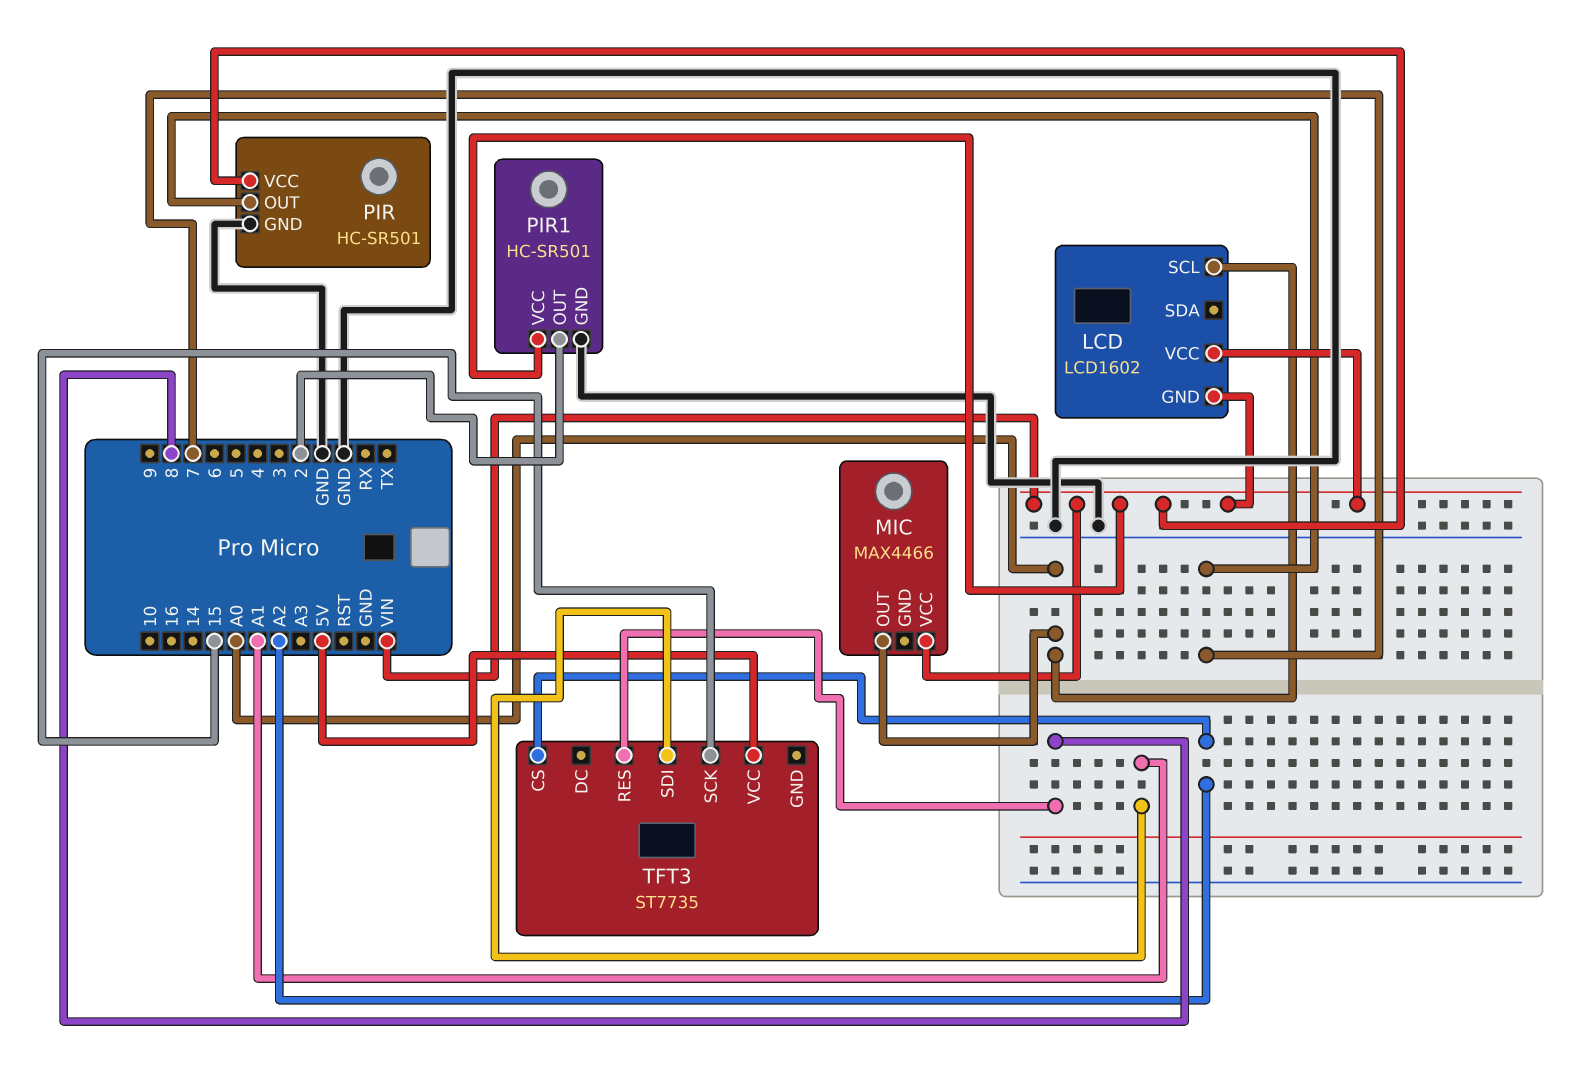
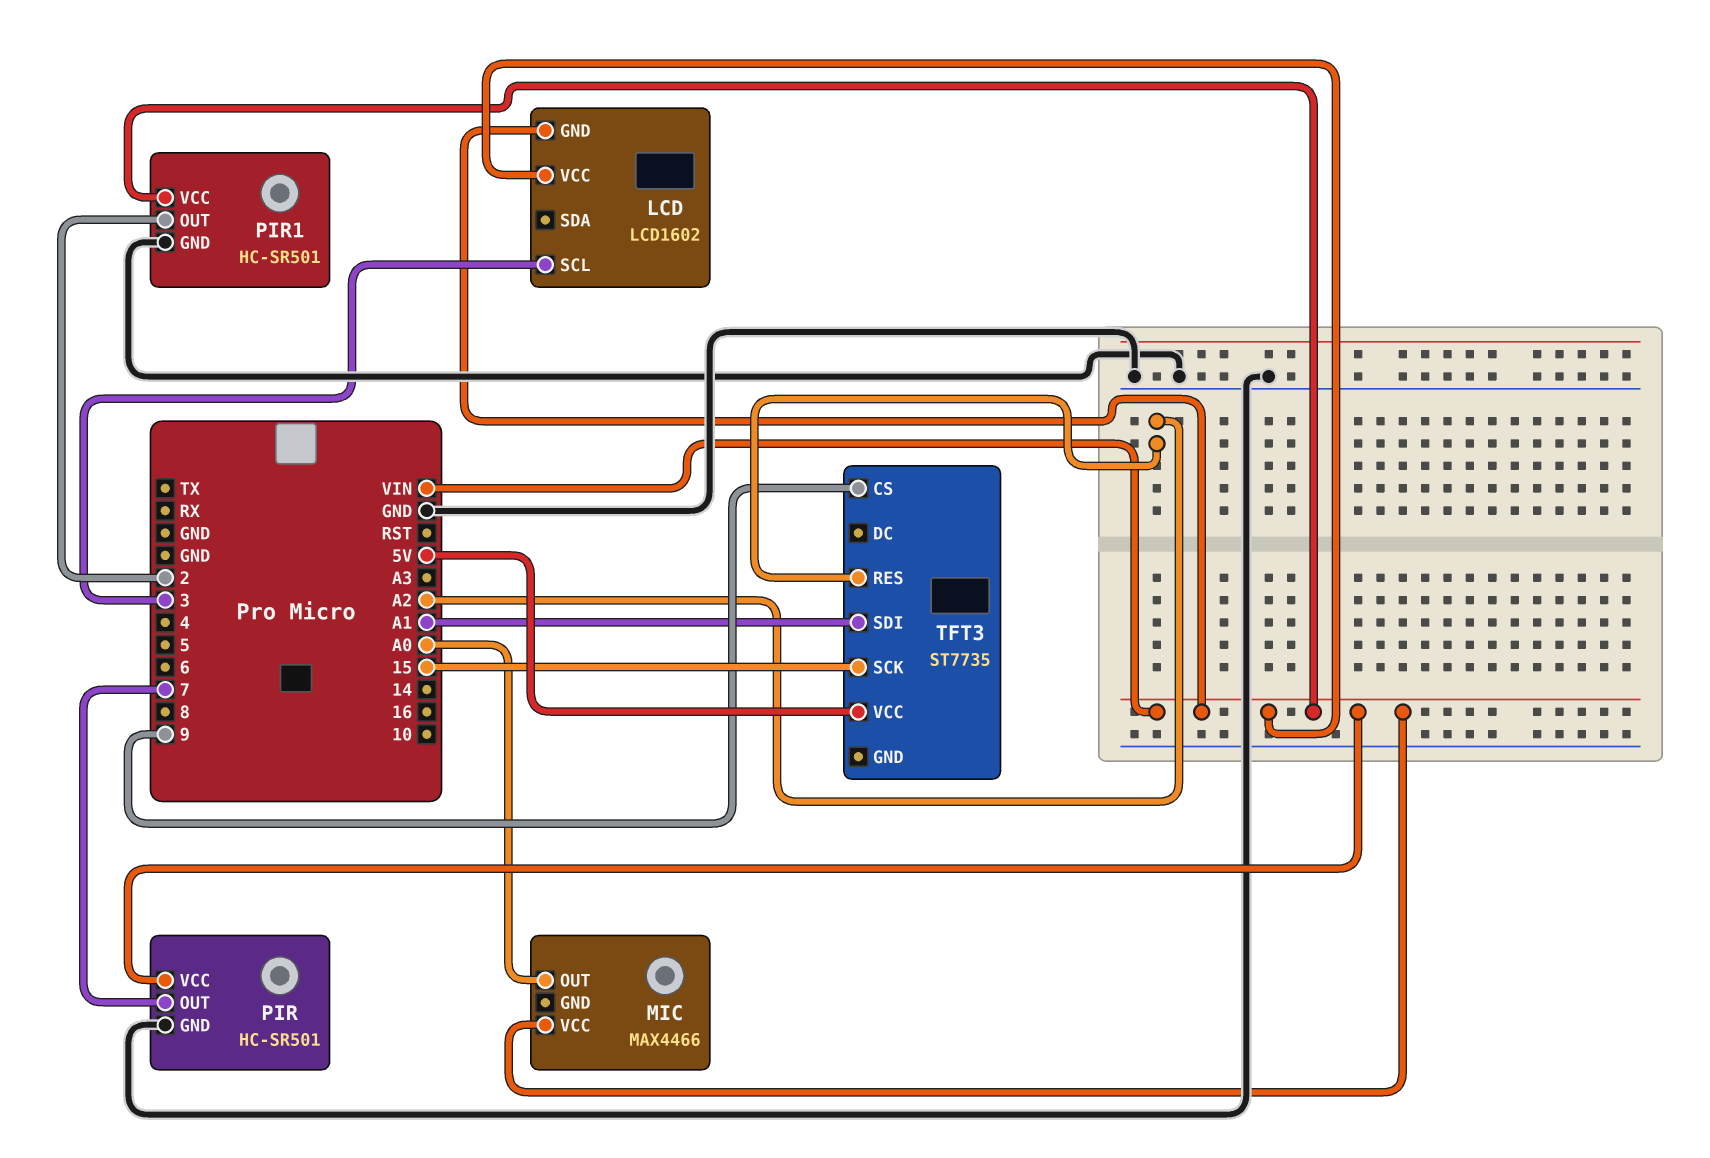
LCD pin SCL: A0 -> 3
TFT3 pin CS: A2 -> 9
TFT3 pin RES: 8 -> A2

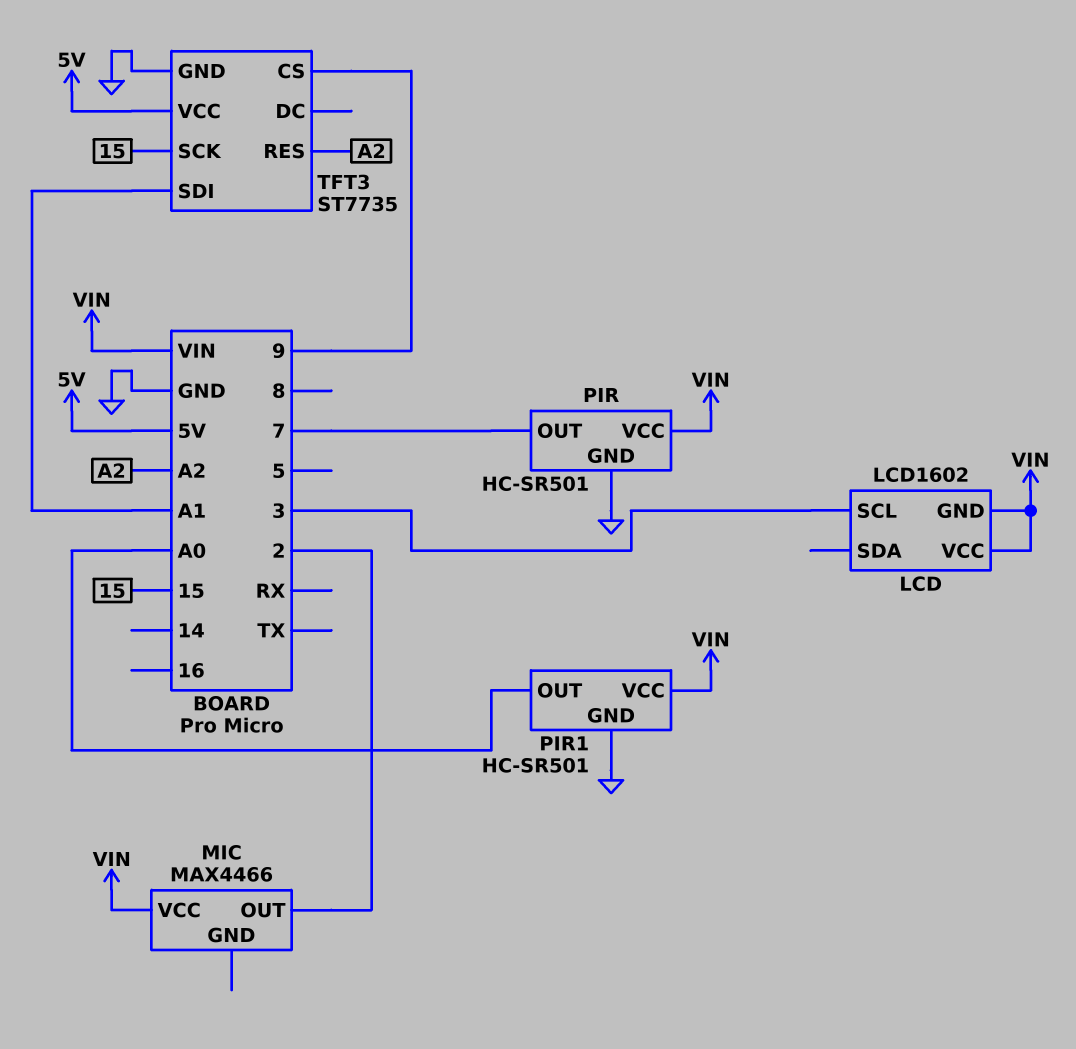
MIC pin OUT: A0 -> 2
PIR1 pin OUT: 2 -> A0
TFT3 pin GND: none -> GND

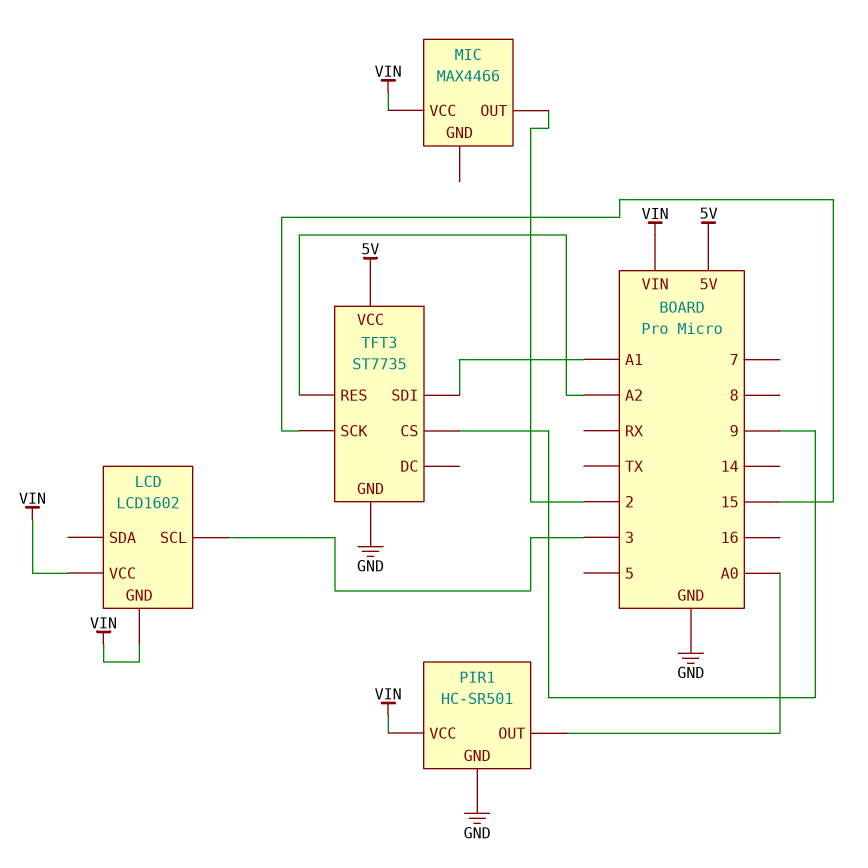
PIR: HC-SR501 -> none
PIR pin GND: GND -> none
PIR pin OUT: 7 -> none
PIR pin VCC: VIN -> none

